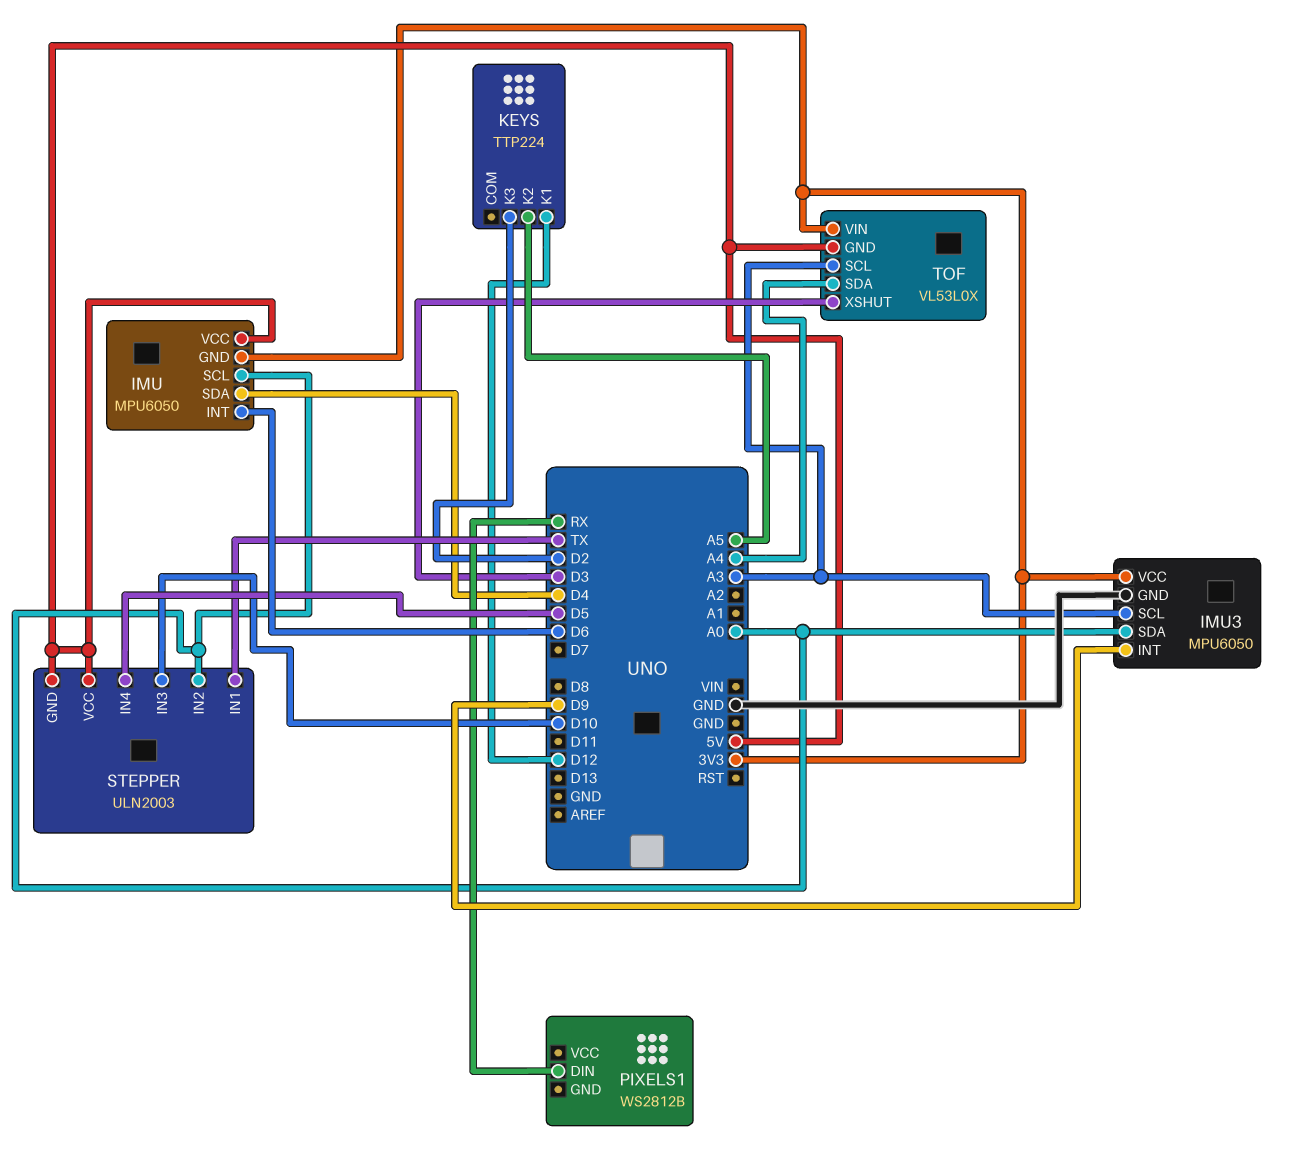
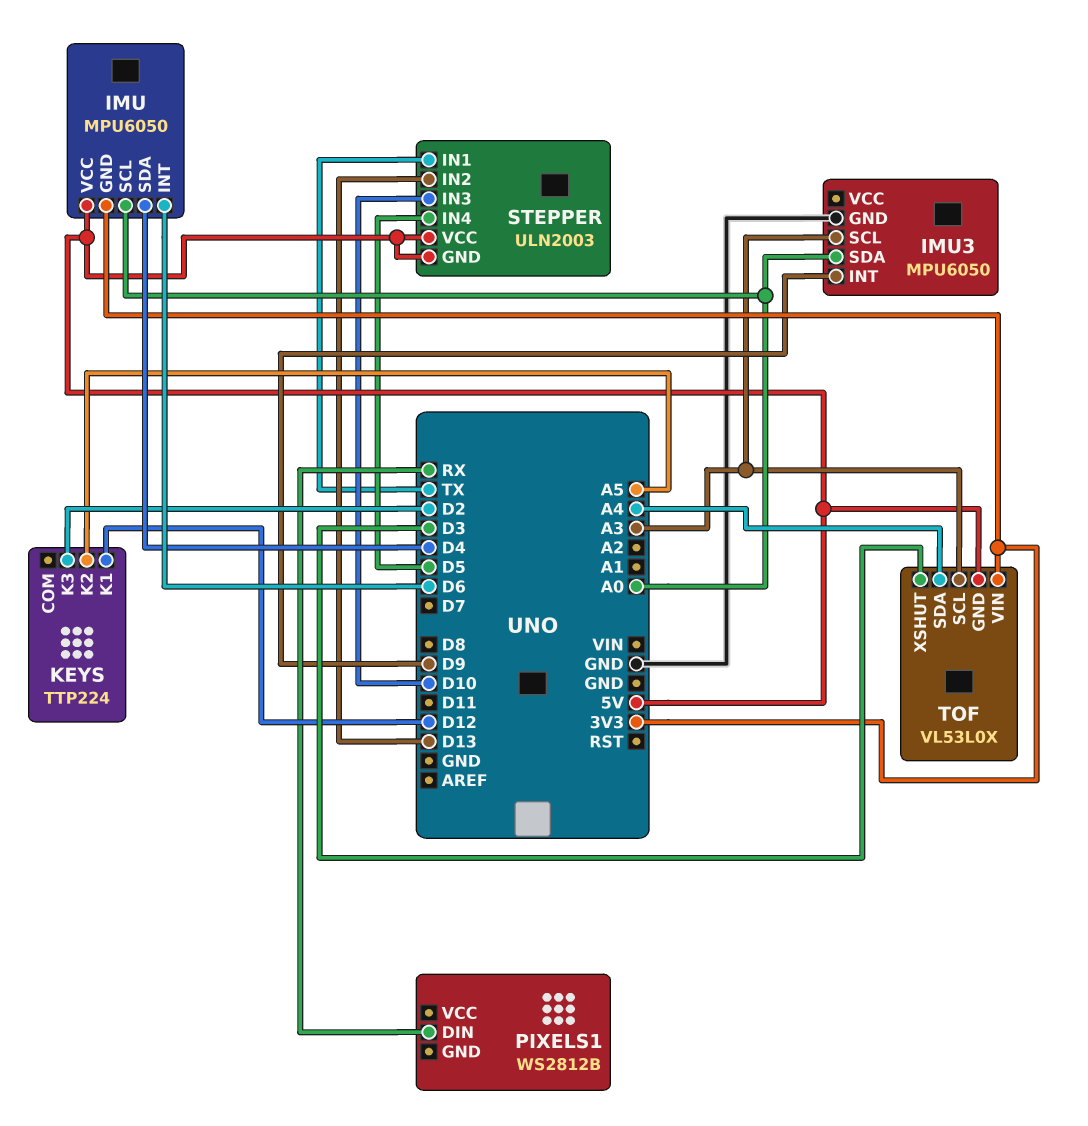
IMU3 pin VCC: 3V3 -> none
STEPPER pin IN2: A0 -> D13

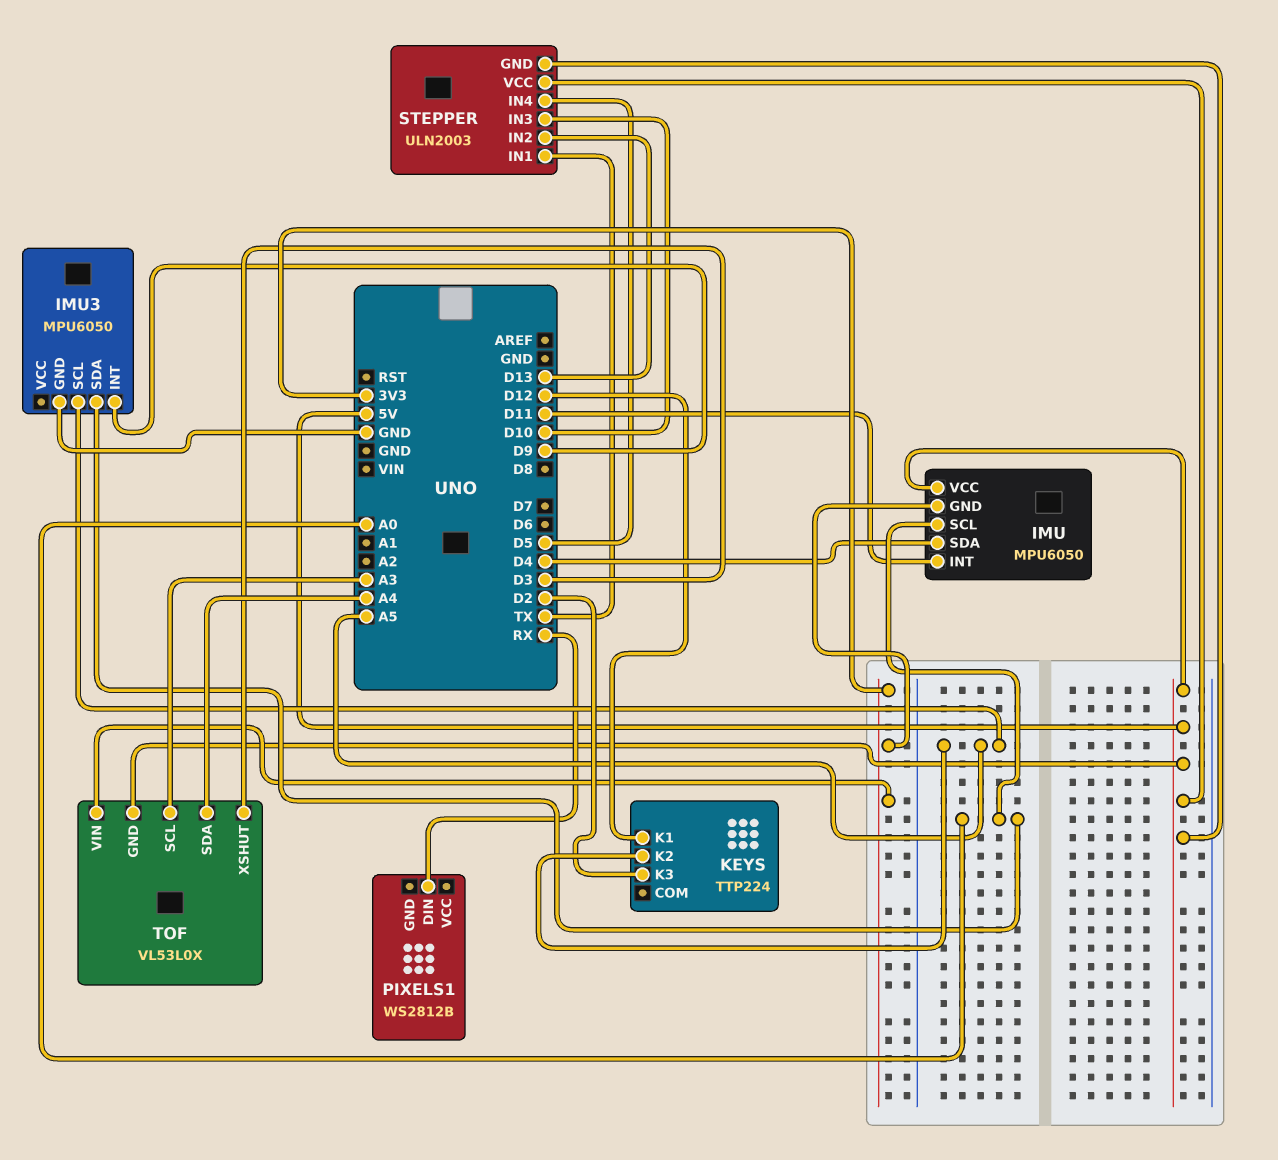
IMU pin INT: D6 -> D11
IMU3 pin SCL: A3 -> A5

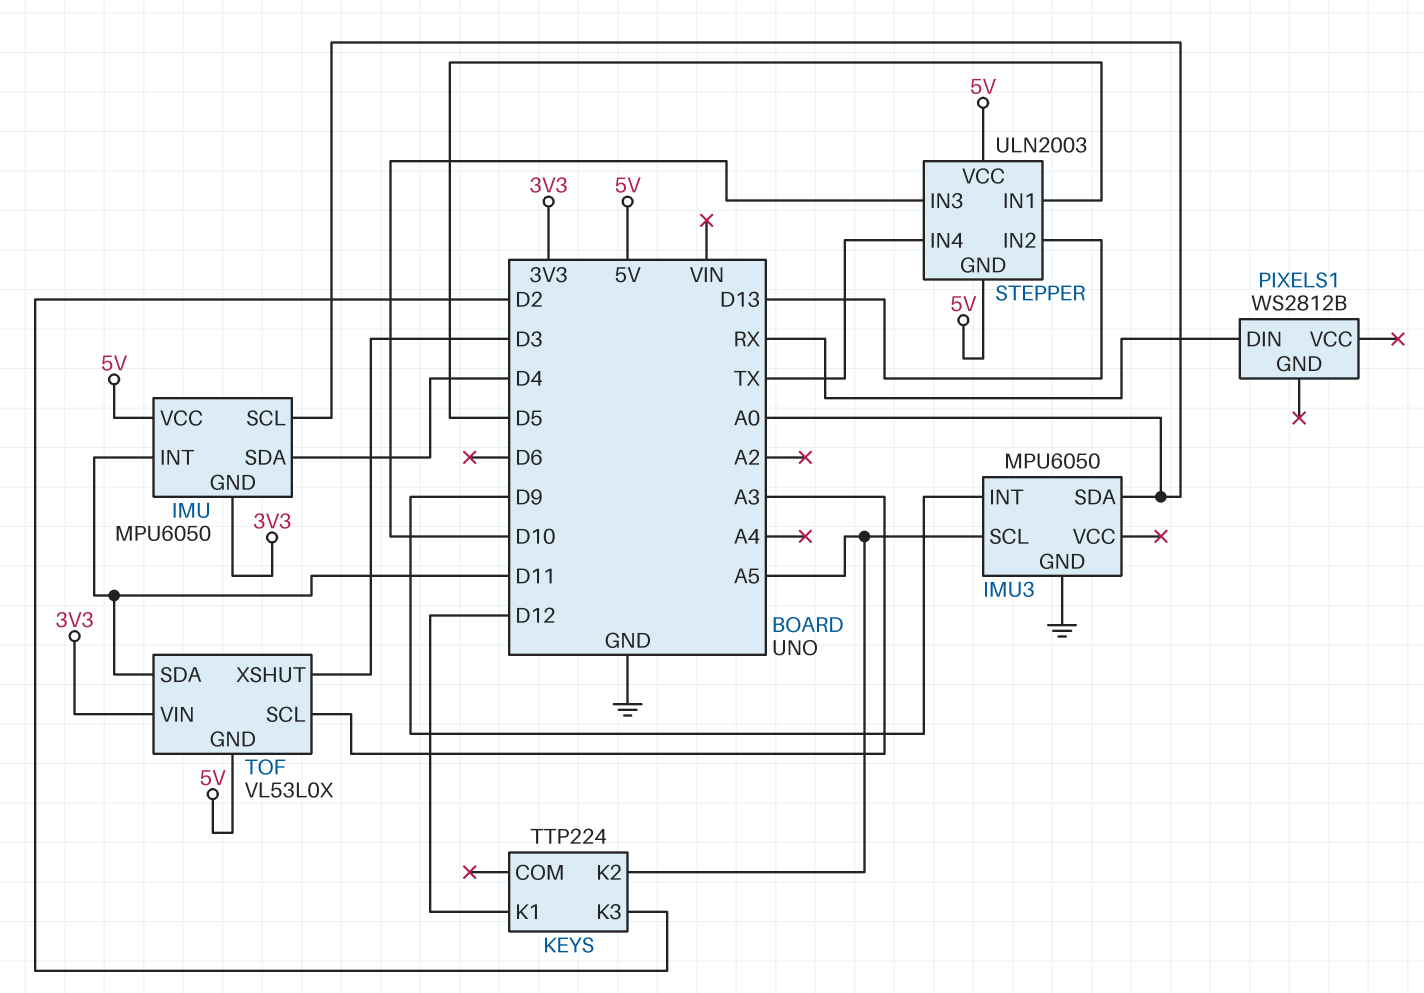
STEPPER pin IN1: TX -> D5
STEPPER pin IN4: D5 -> TX
TOF pin SDA: A4 -> D11

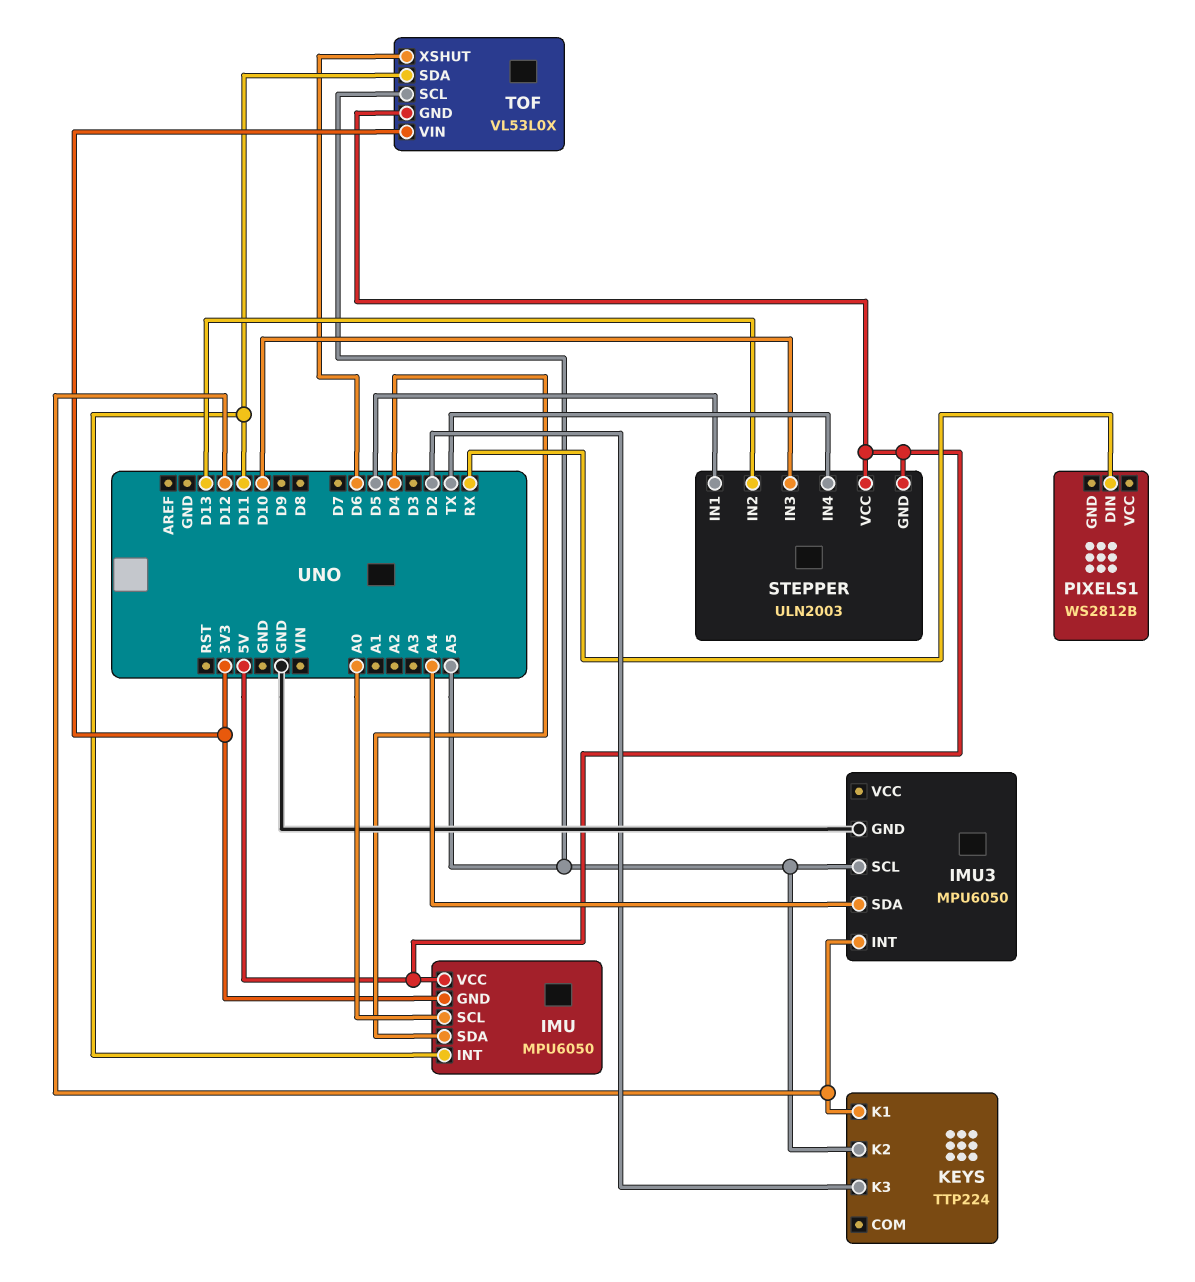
IMU3 pin INT: D9 -> D12
IMU3 pin SDA: A0 -> A4
TOF pin SCL: A3 -> A5
TOF pin XSHUT: D3 -> D6

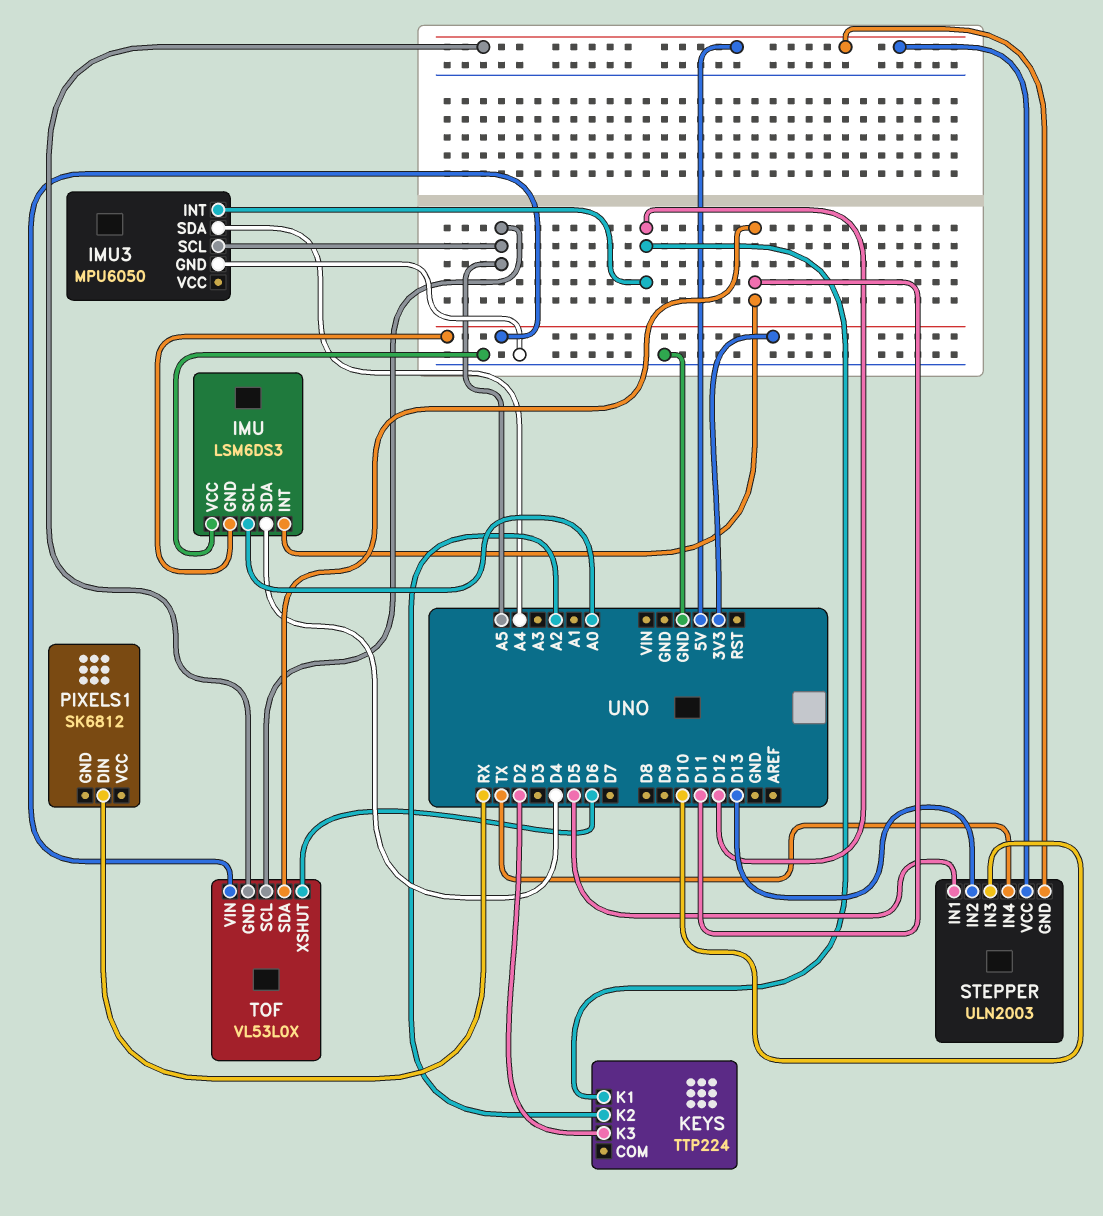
IMU: MPU6050 -> LSM6DS3
IMU pin VCC: 5V -> GND
KEYS pin K2: A5 -> A2
PIXELS1: WS2812B -> SK6812

